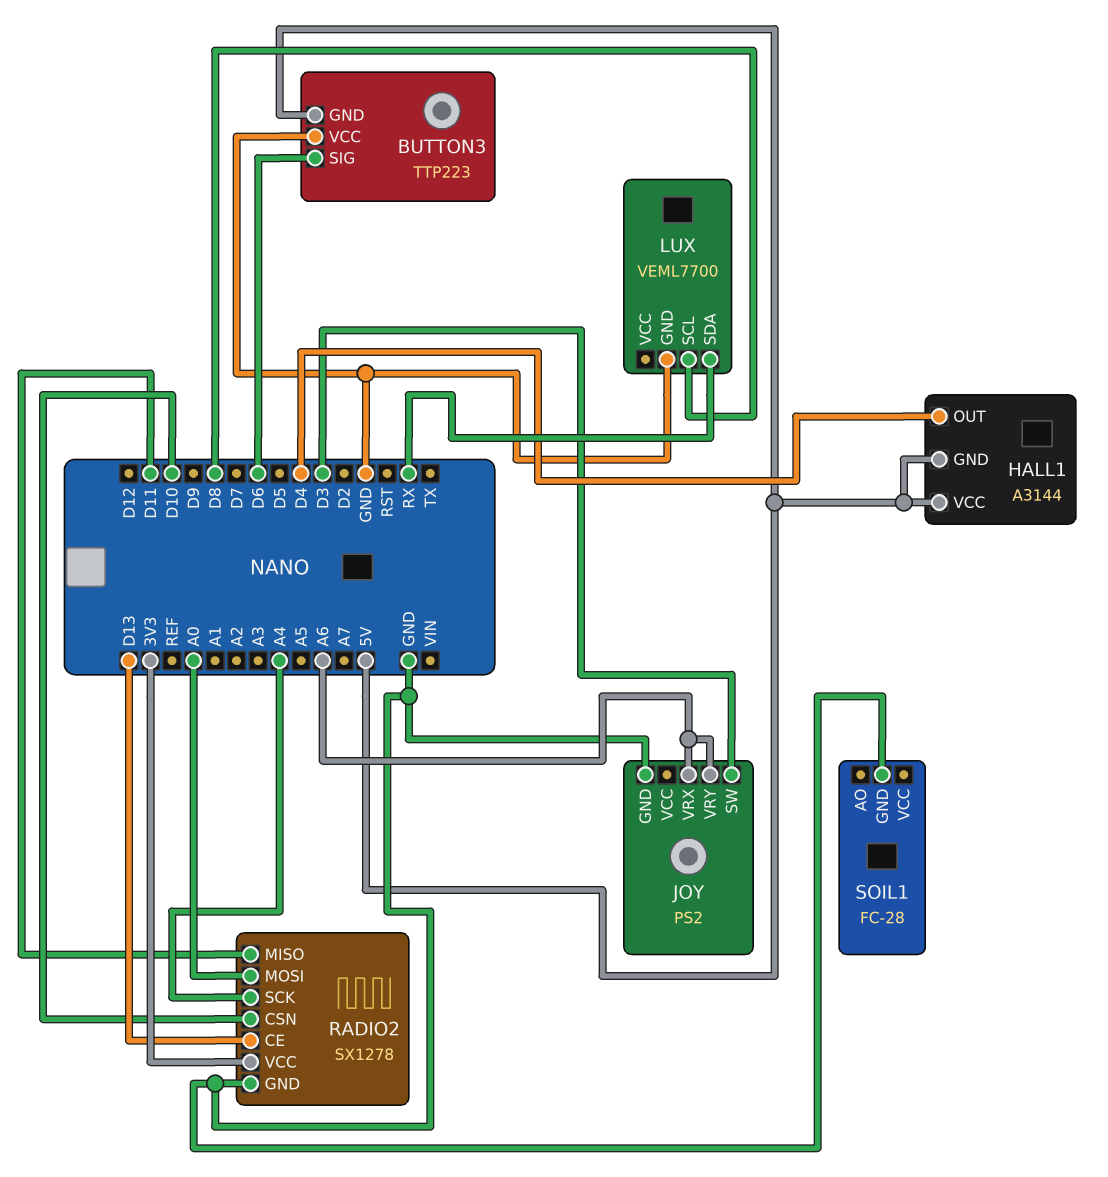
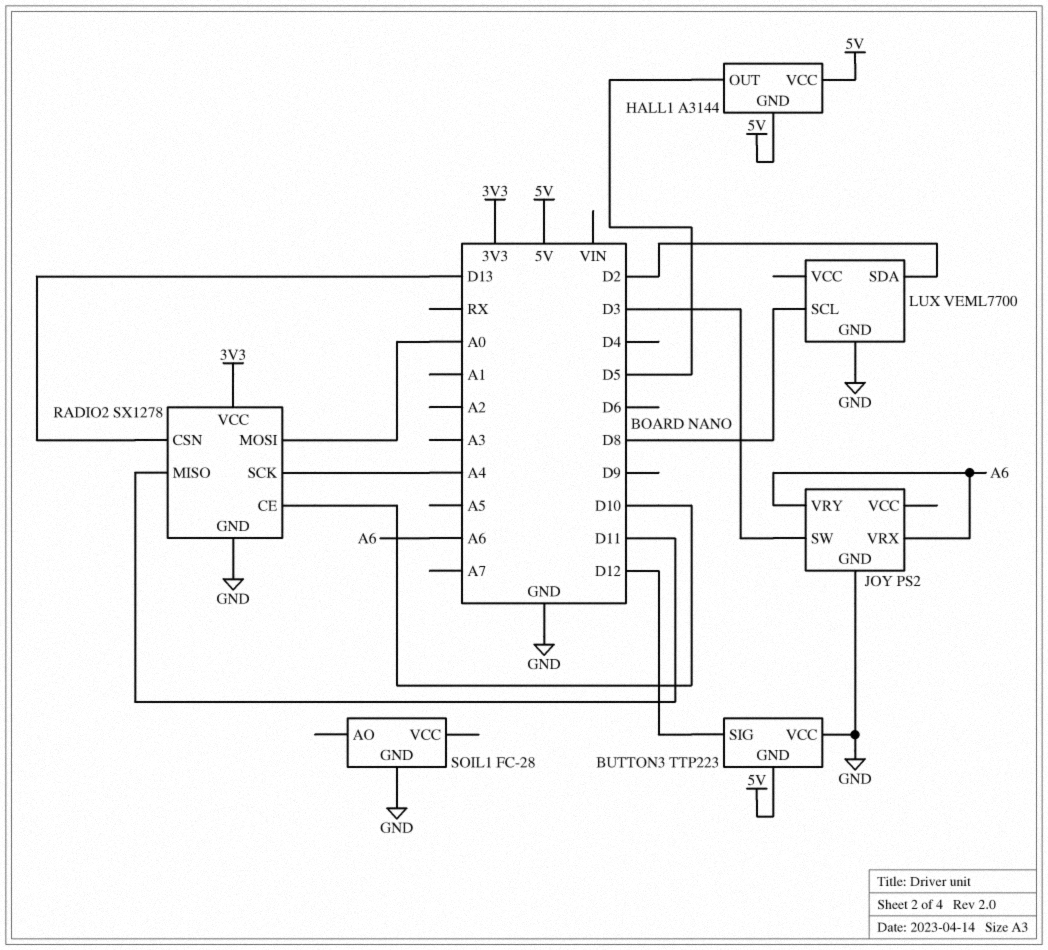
BUTTON3 pin SIG: D6 -> D12
HALL1 pin OUT: D4 -> D5
LUX pin SDA: RX -> D2
RADIO2 pin CE: D13 -> D10
RADIO2 pin CSN: D10 -> D13

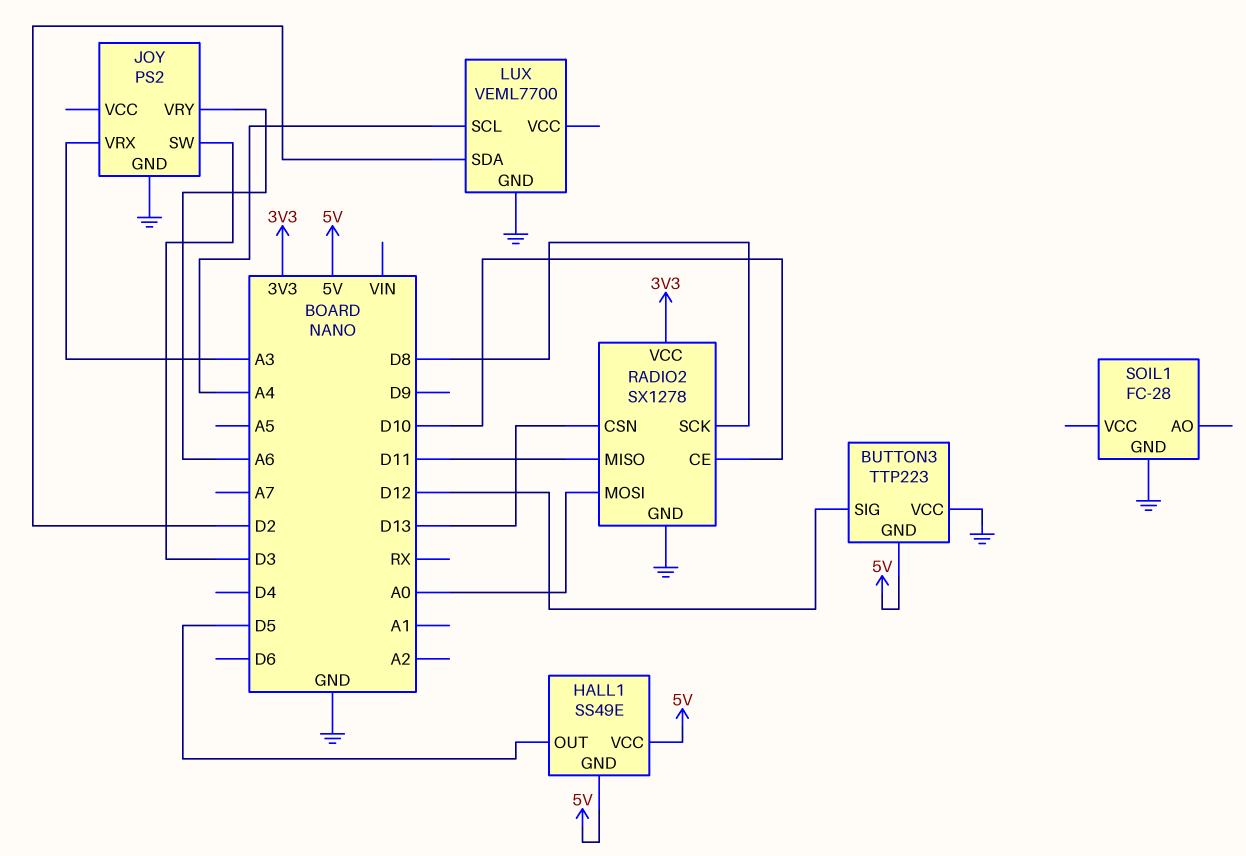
HALL1: A3144 -> SS49E
JOY pin VRX: A6 -> A3
LUX pin SCL: D8 -> A4
RADIO2 pin SCK: A4 -> D8

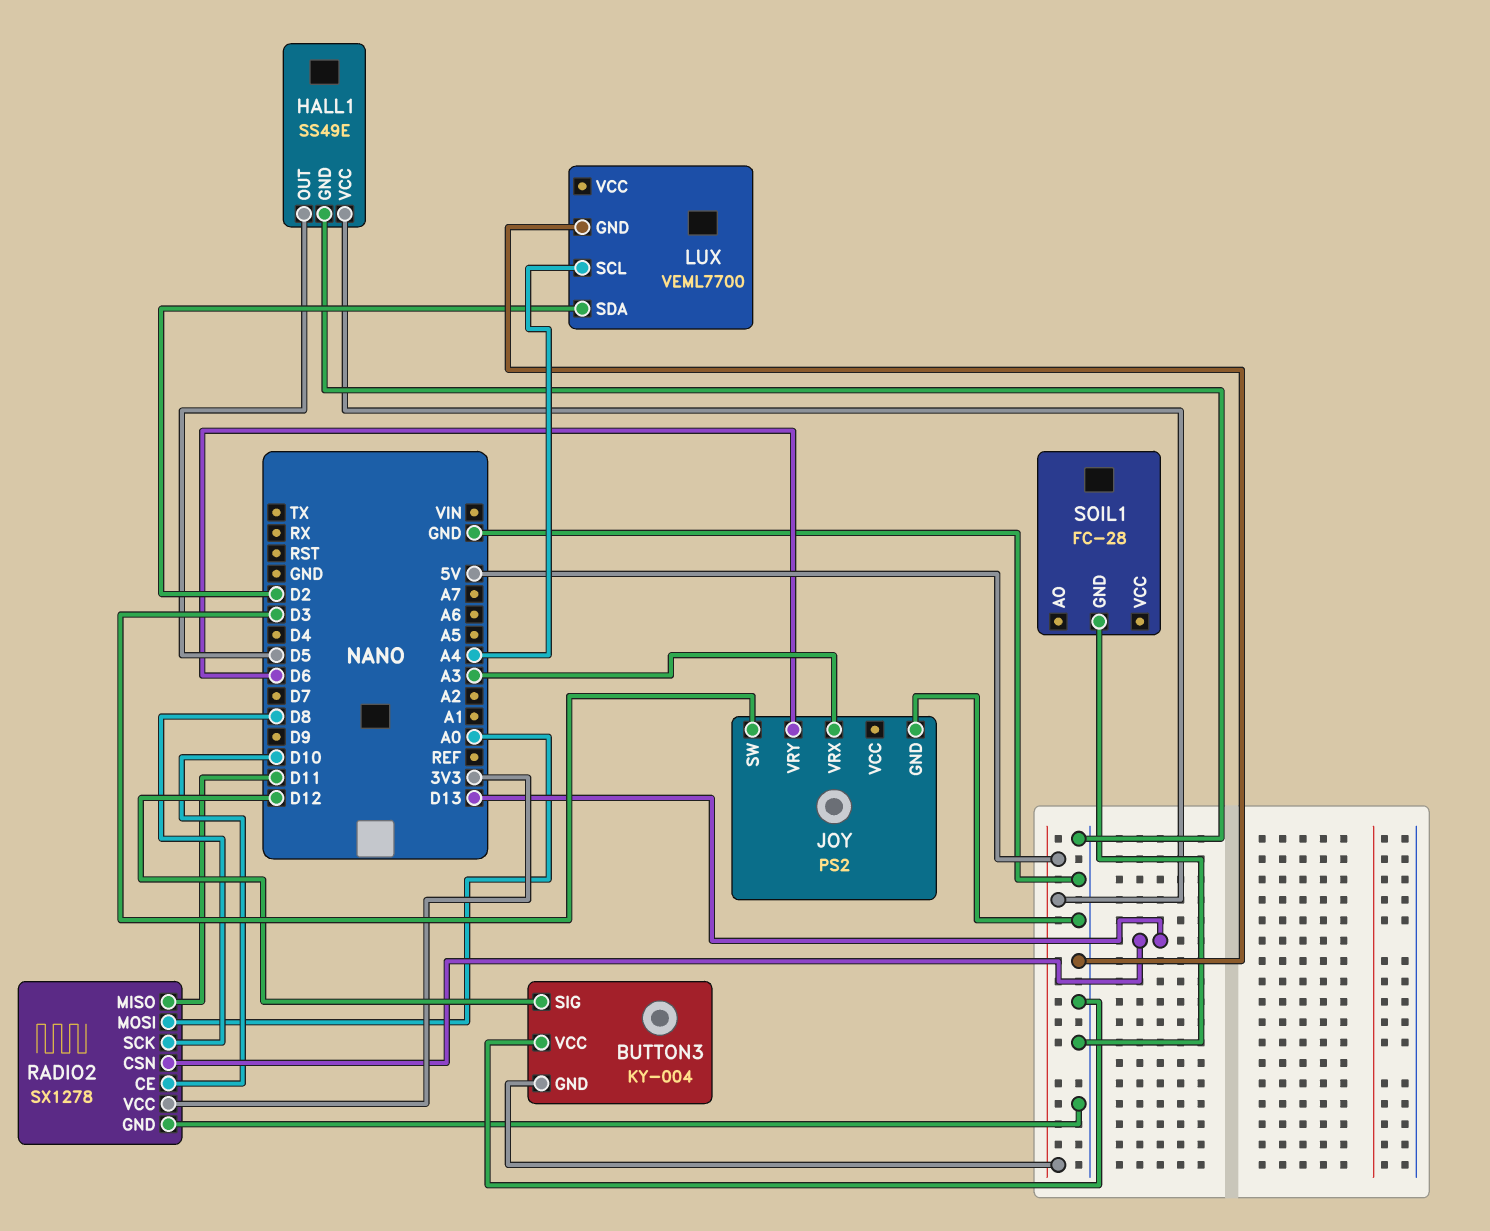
BUTTON3: TTP223 -> KY-004
HALL1 pin GND: 5V -> GND
JOY pin VRY: A6 -> D6

